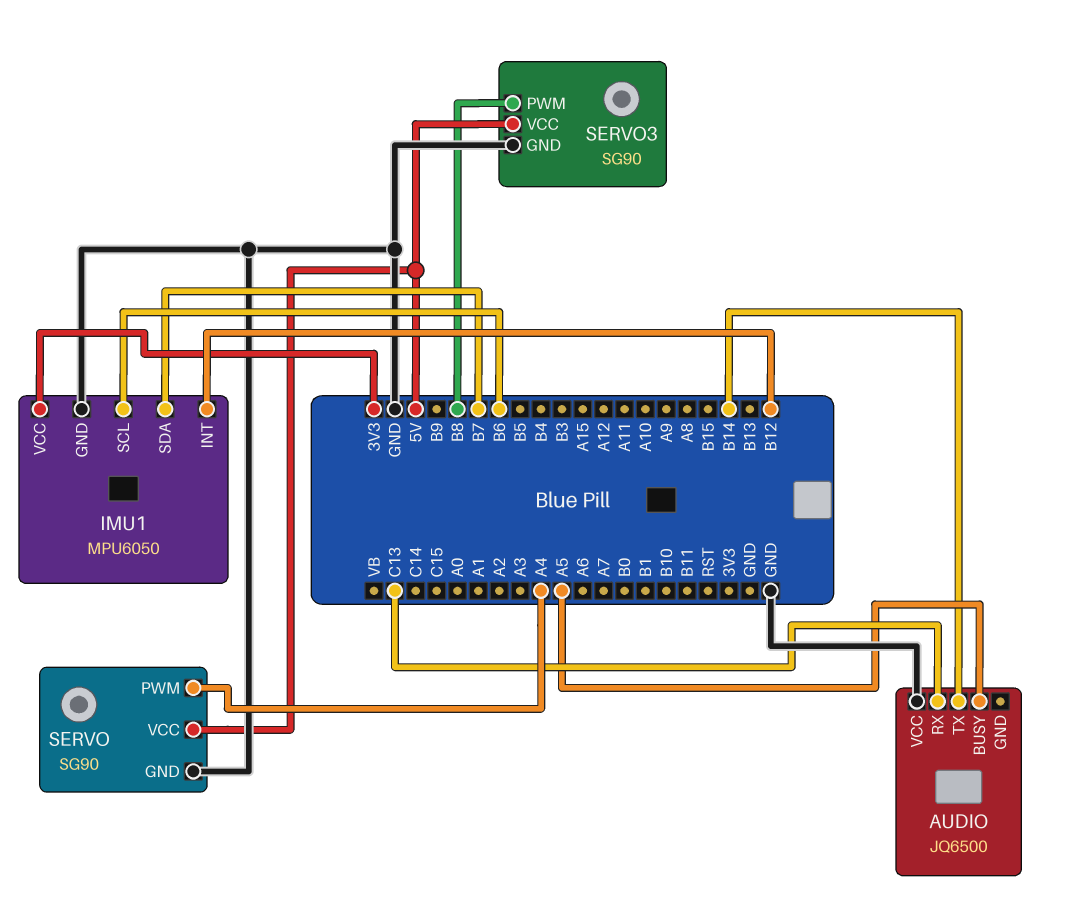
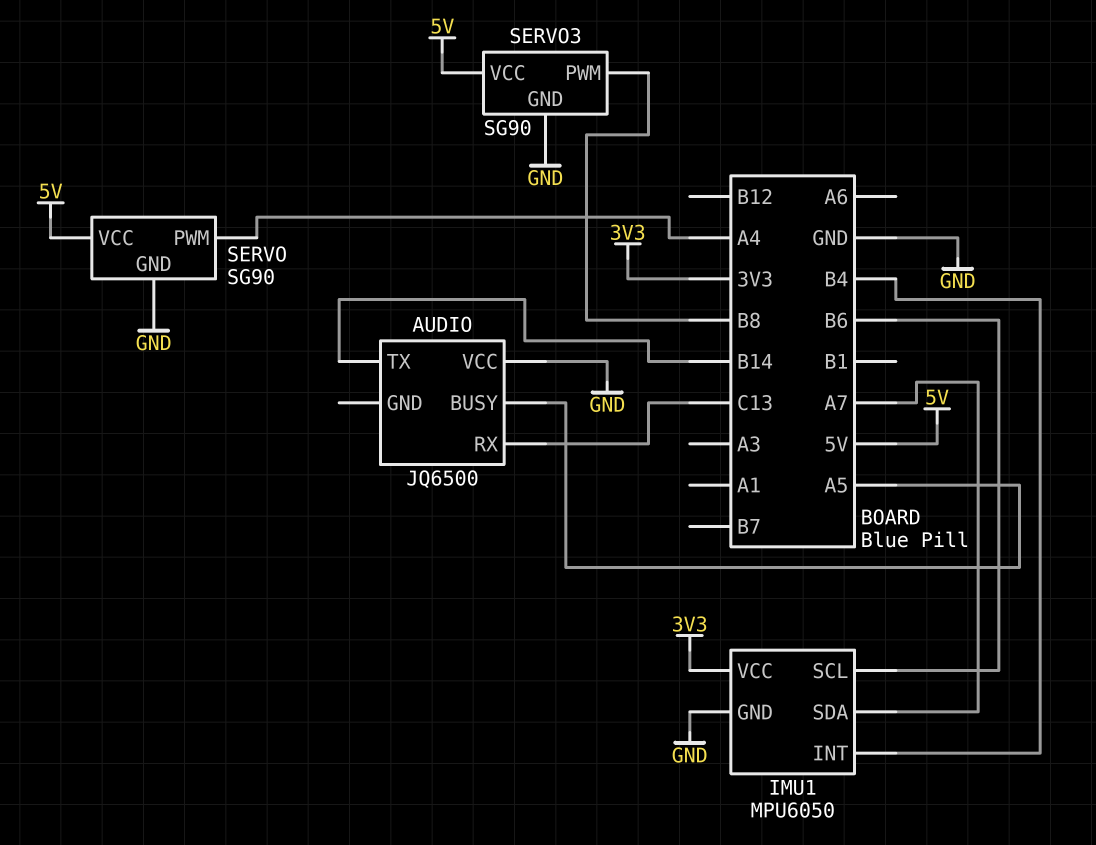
IMU1 pin INT: B12 -> B4
IMU1 pin SDA: B7 -> A7

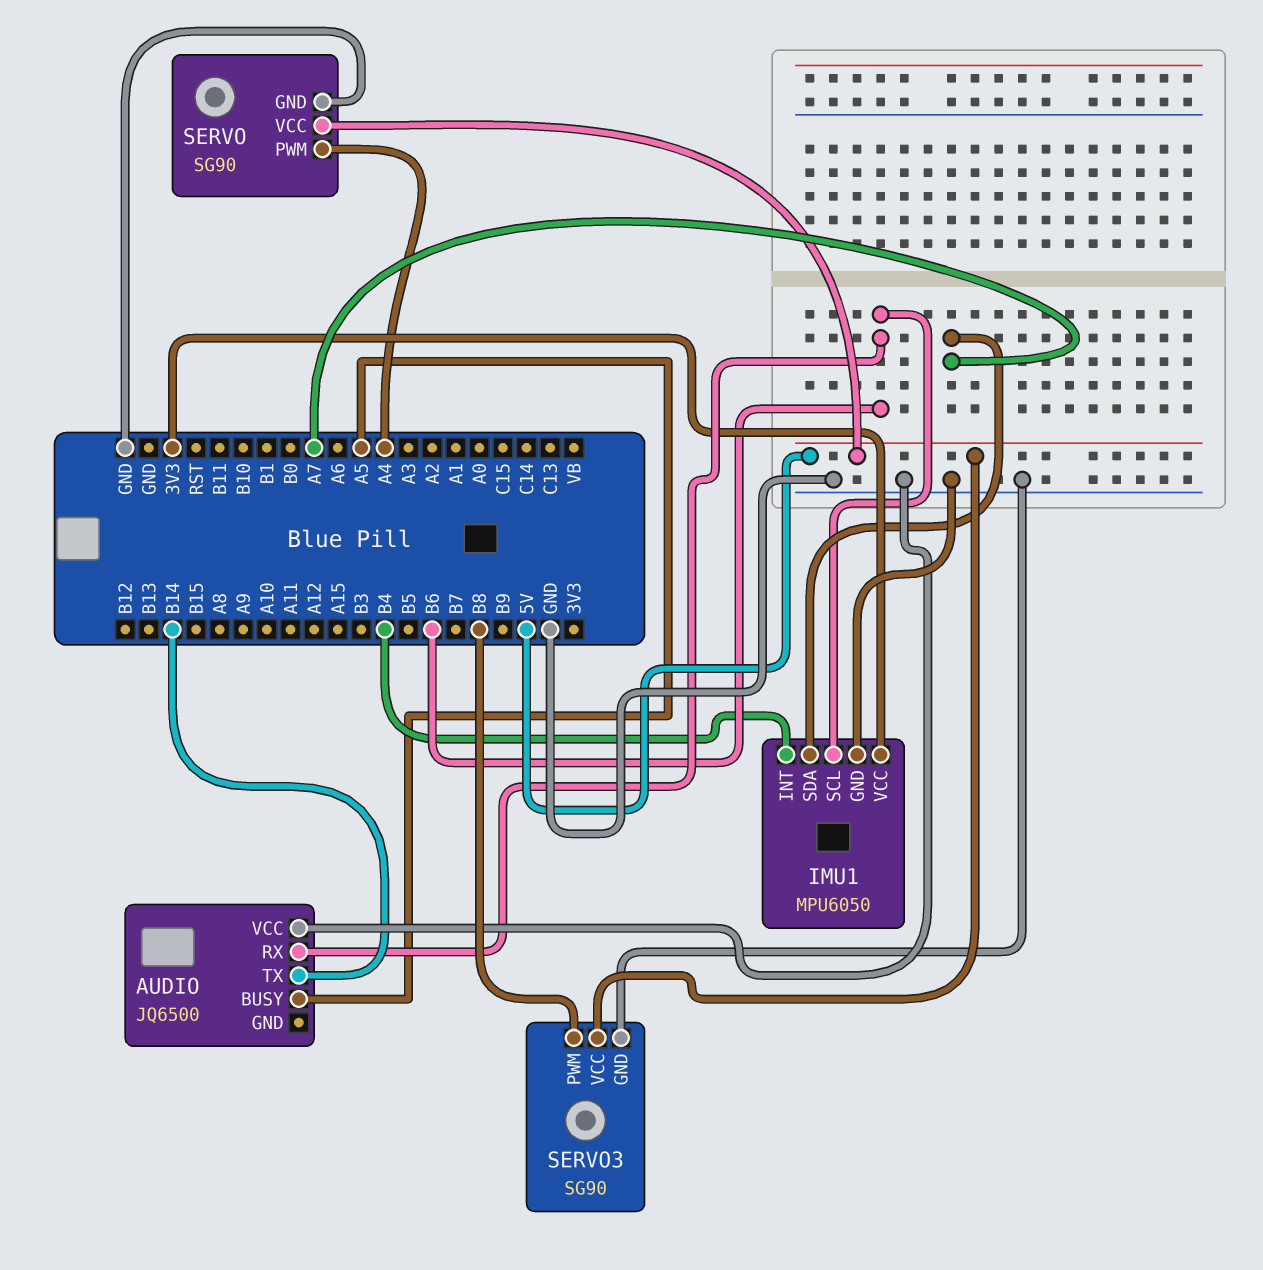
AUDIO pin RX: C13 -> B6

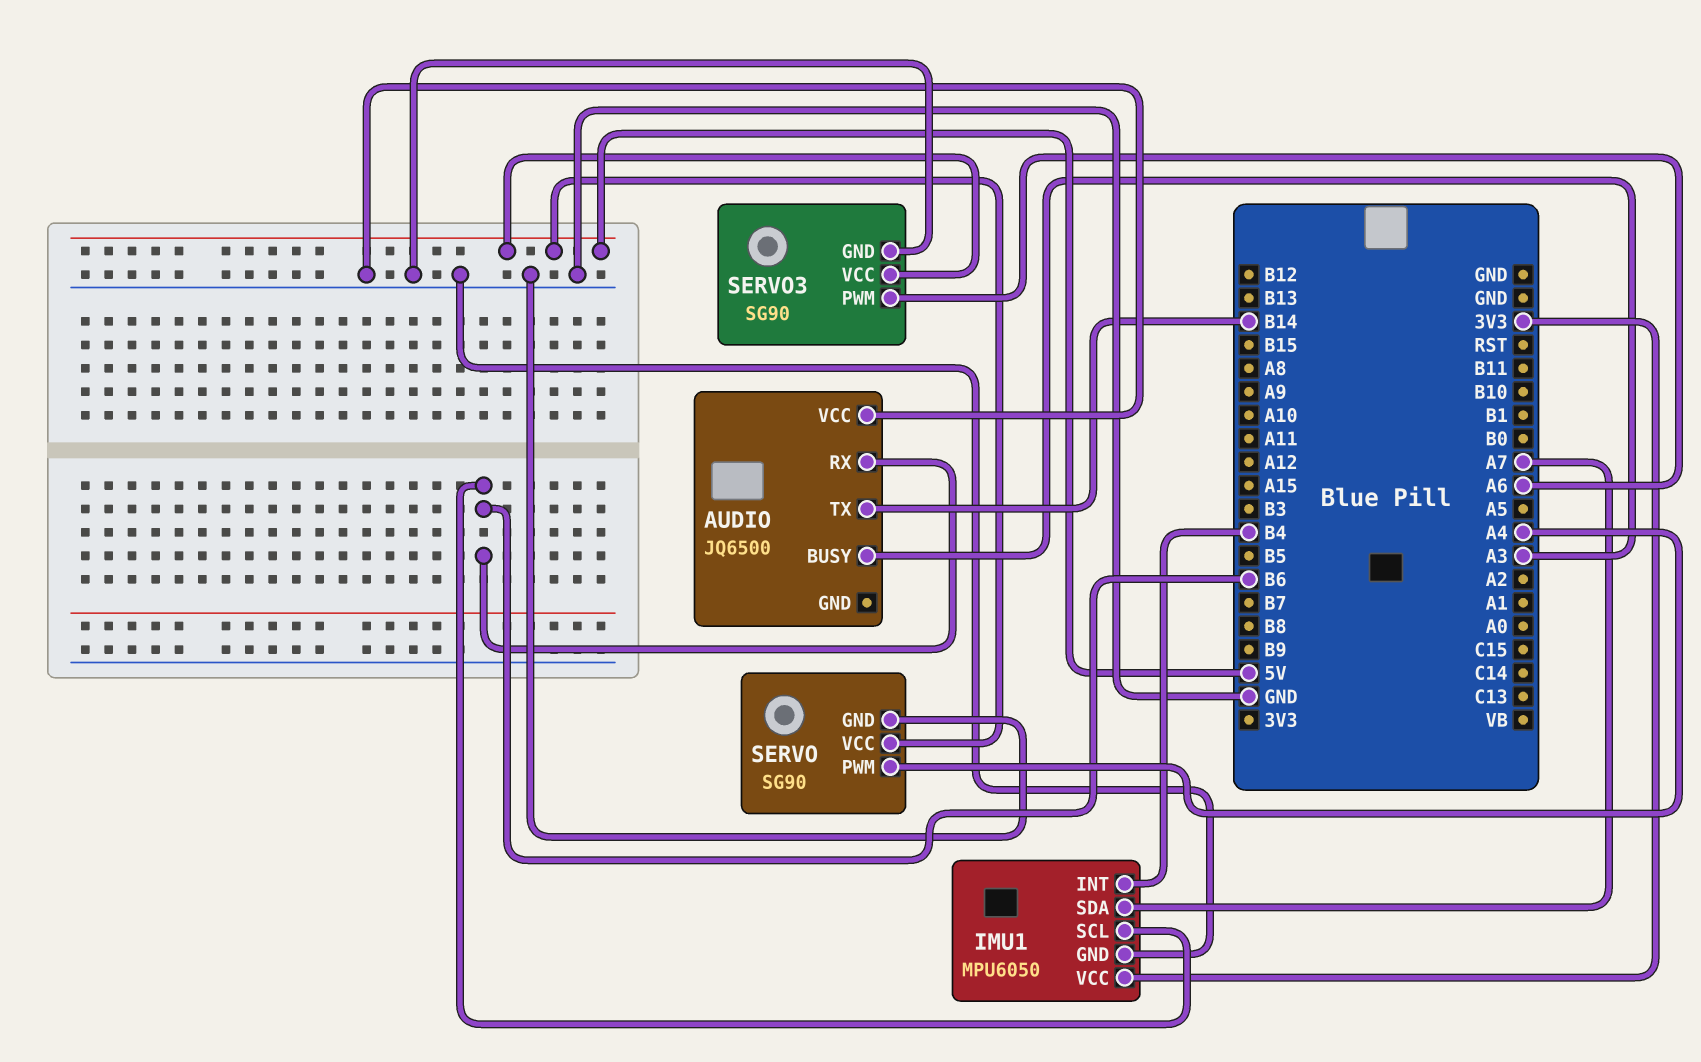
AUDIO pin BUSY: A5 -> A3
SERVO3 pin PWM: B8 -> A6

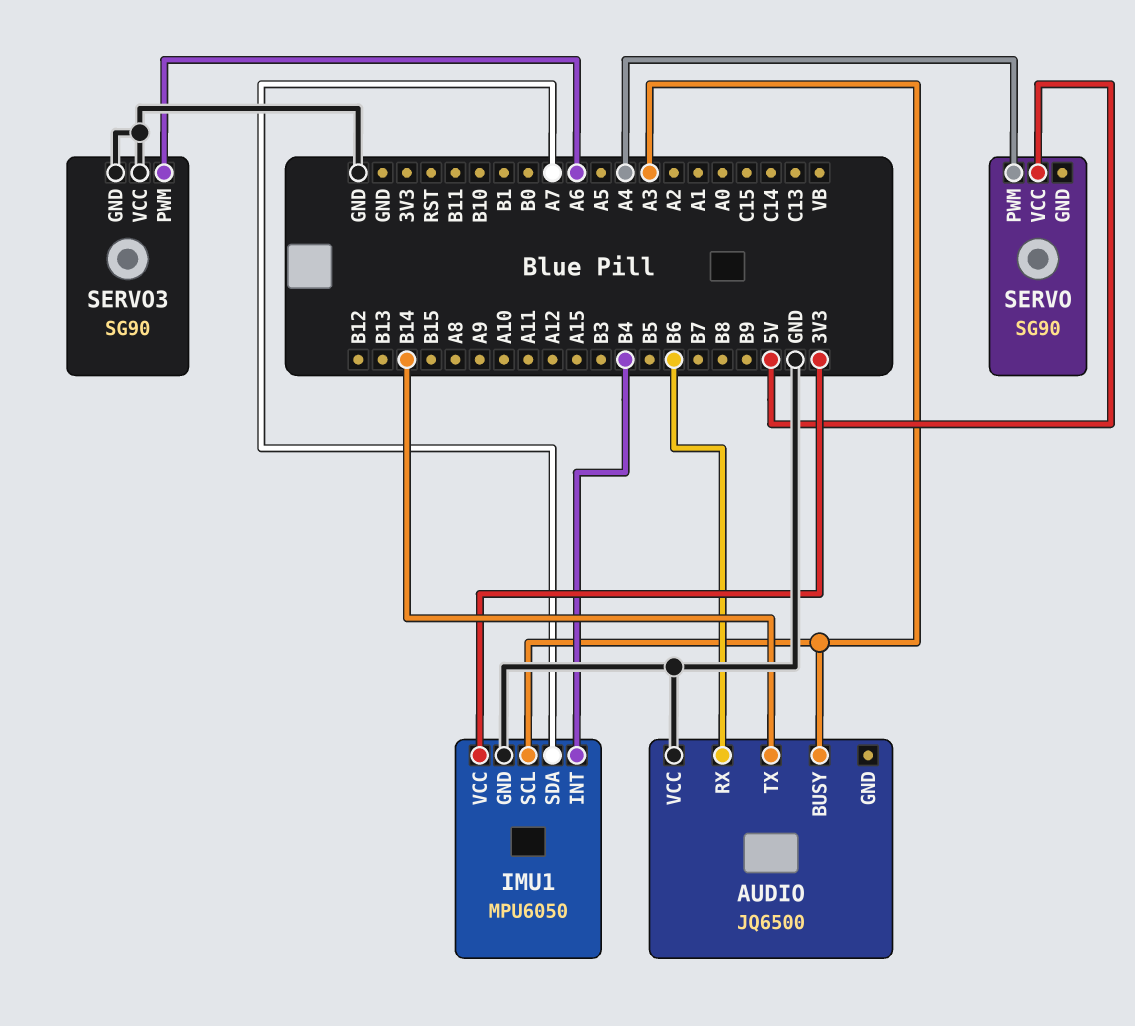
IMU1 pin SCL: B6 -> A3
SERVO pin GND: GND -> none
SERVO3 pin VCC: 5V -> GND

